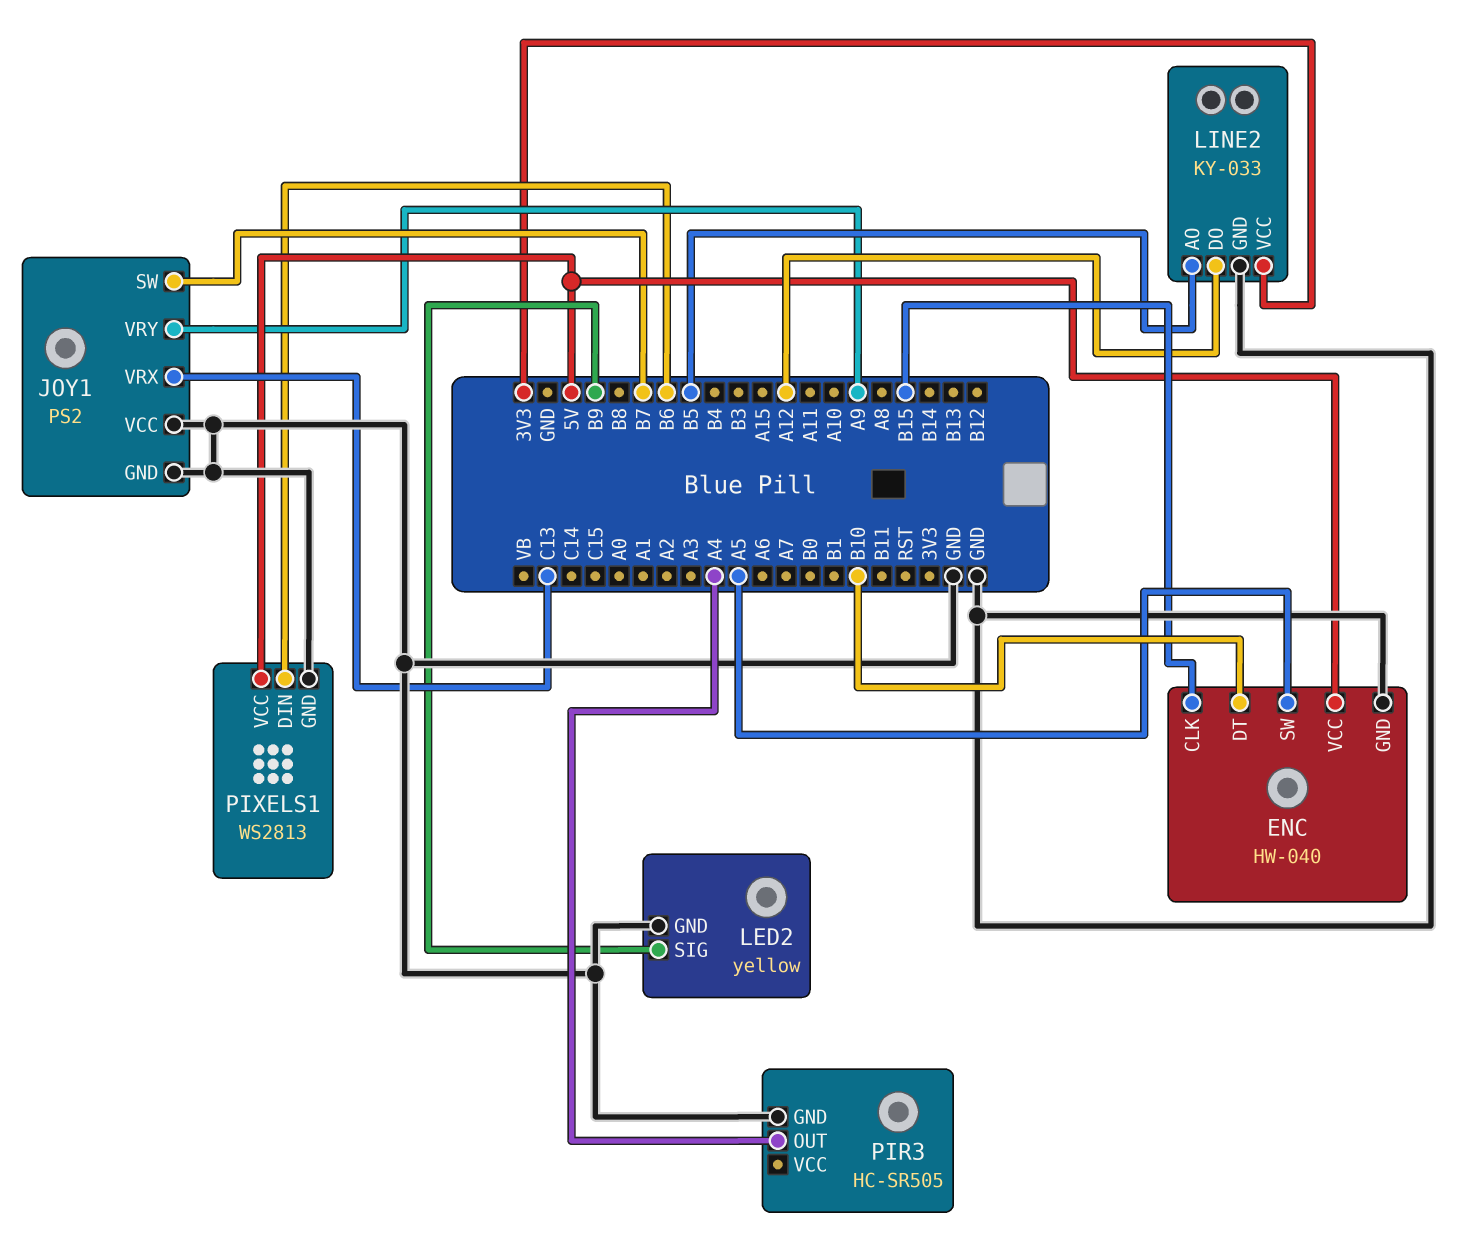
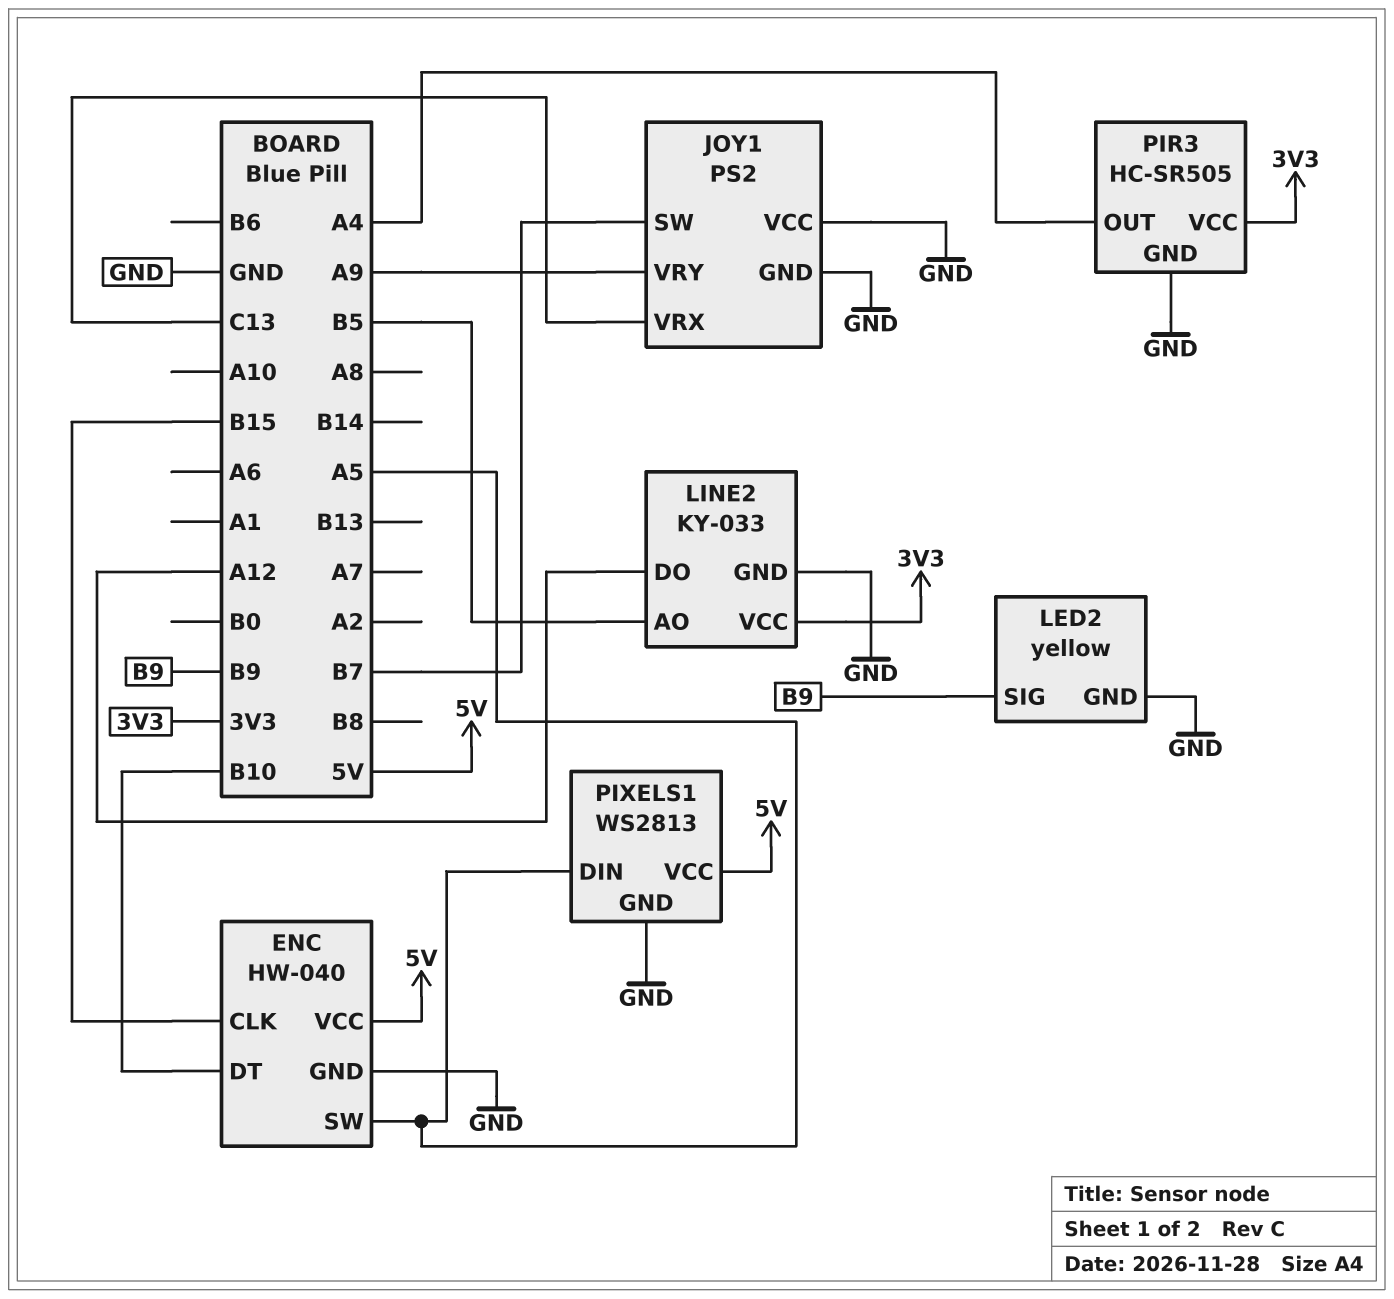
PIR3 pin VCC: none -> 3V3
PIXELS1 pin DIN: B6 -> A5

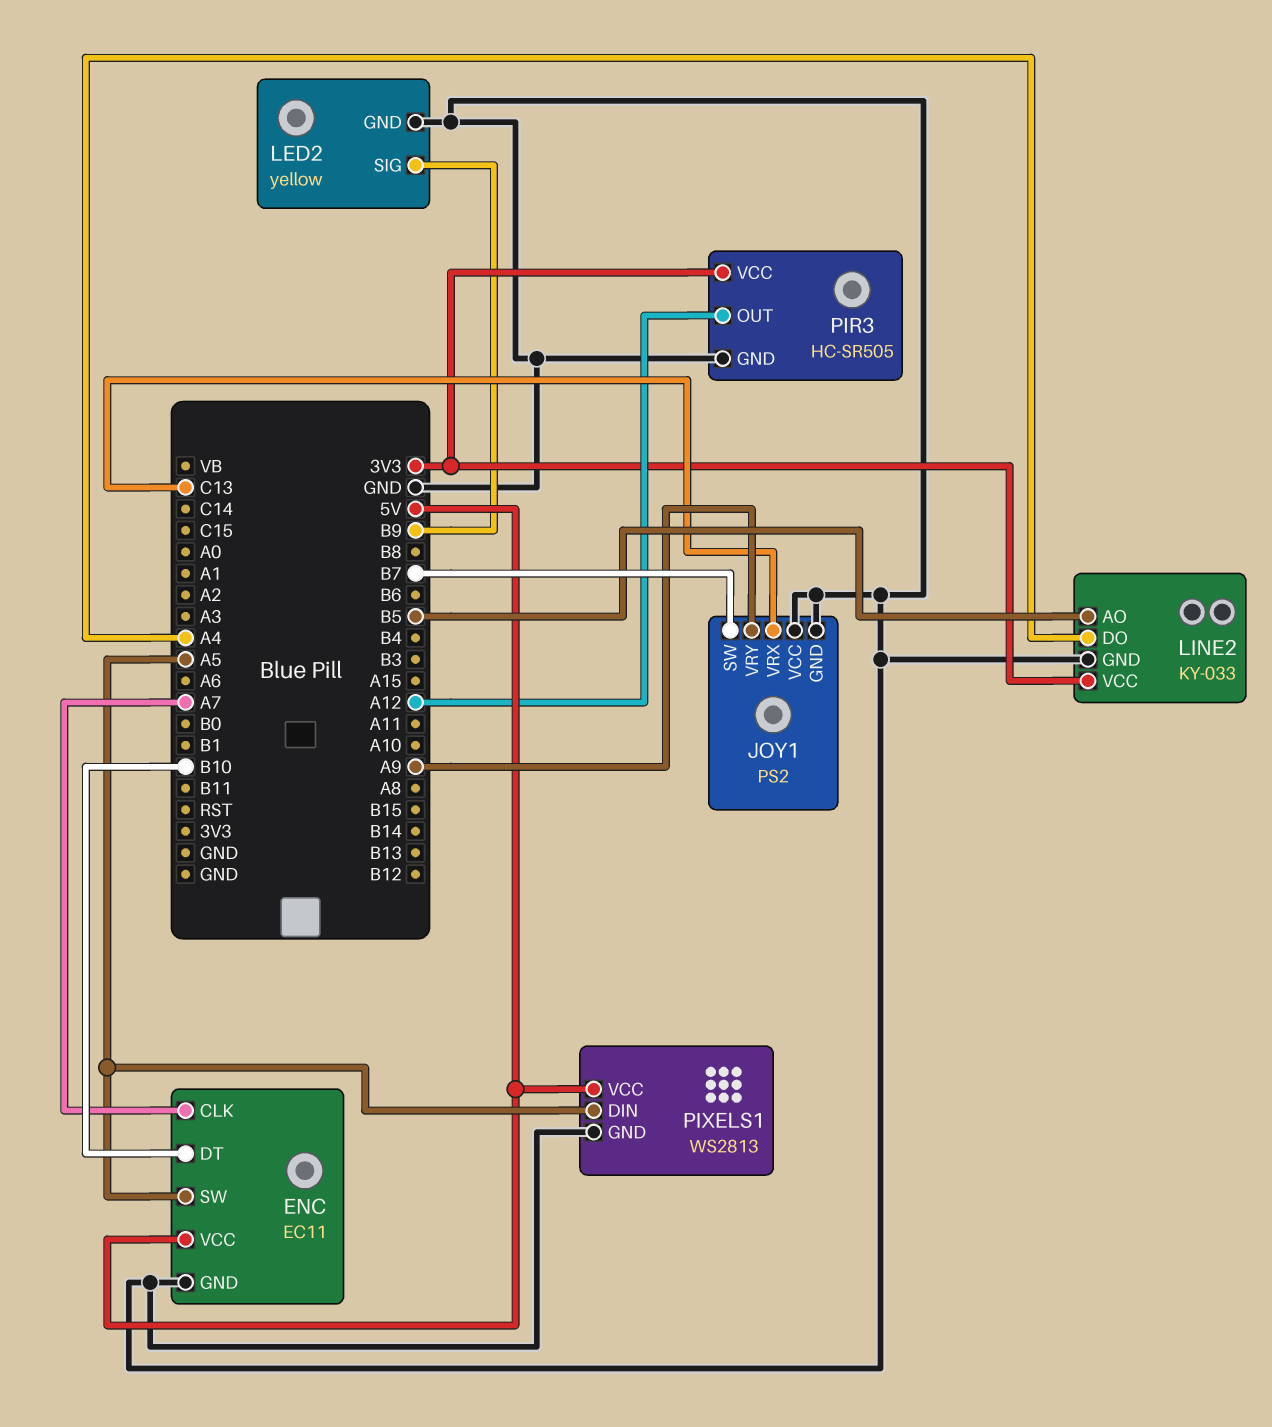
ENC: HW-040 -> EC11
ENC pin CLK: B15 -> A7
LINE2 pin DO: A12 -> A4
PIR3 pin OUT: A4 -> A12

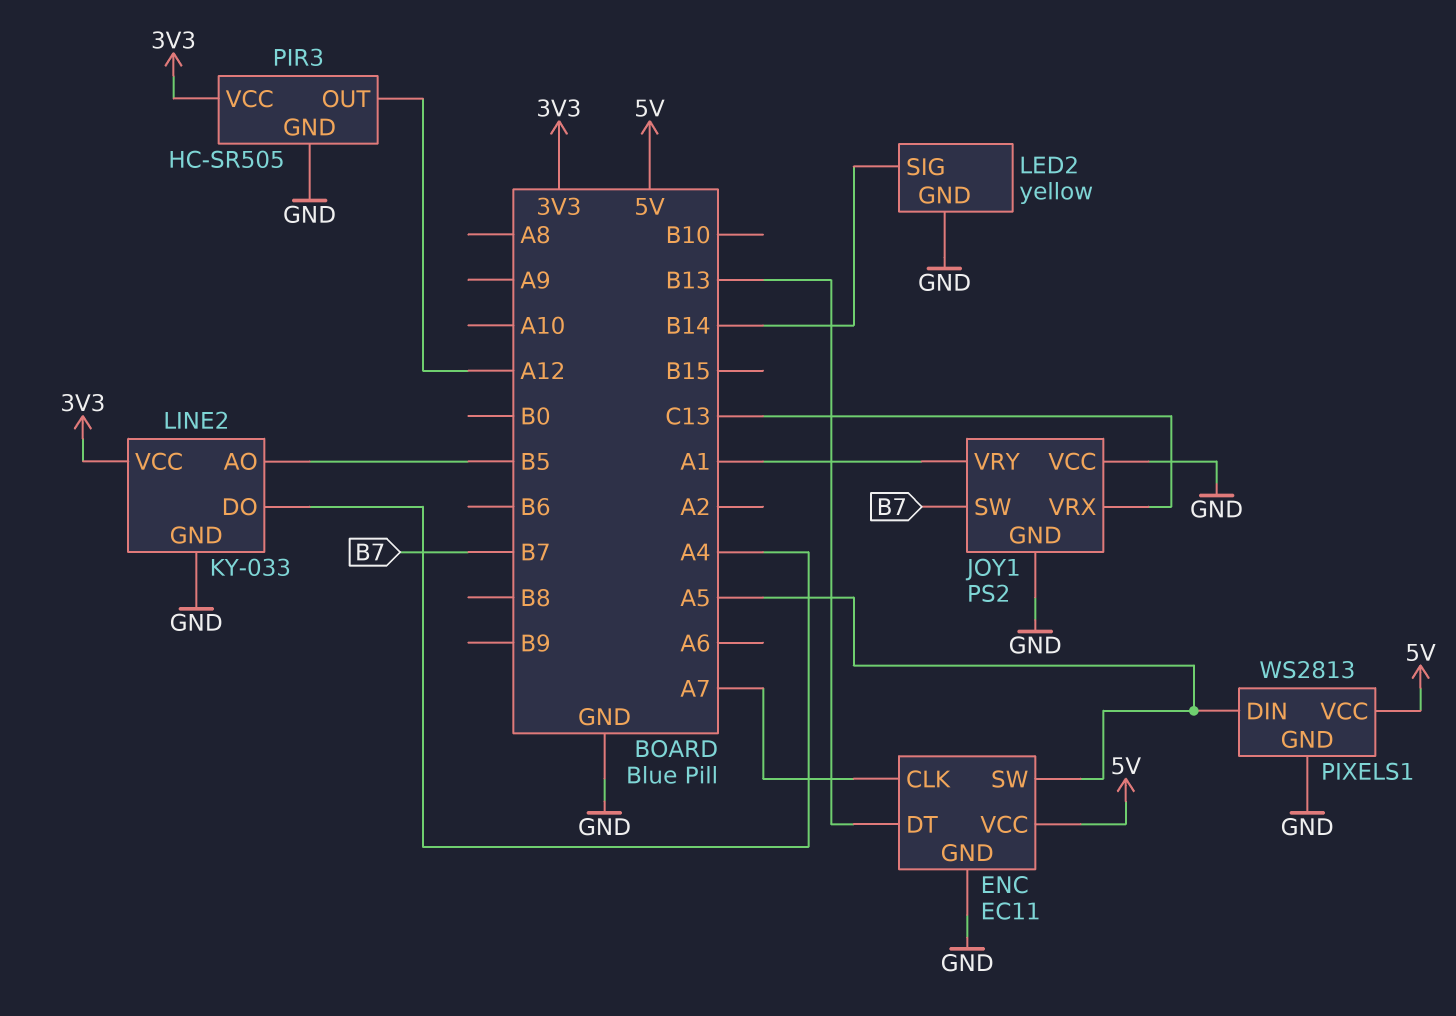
ENC pin DT: B10 -> B13
JOY1 pin VRY: A9 -> A1
LED2 pin SIG: B9 -> B14

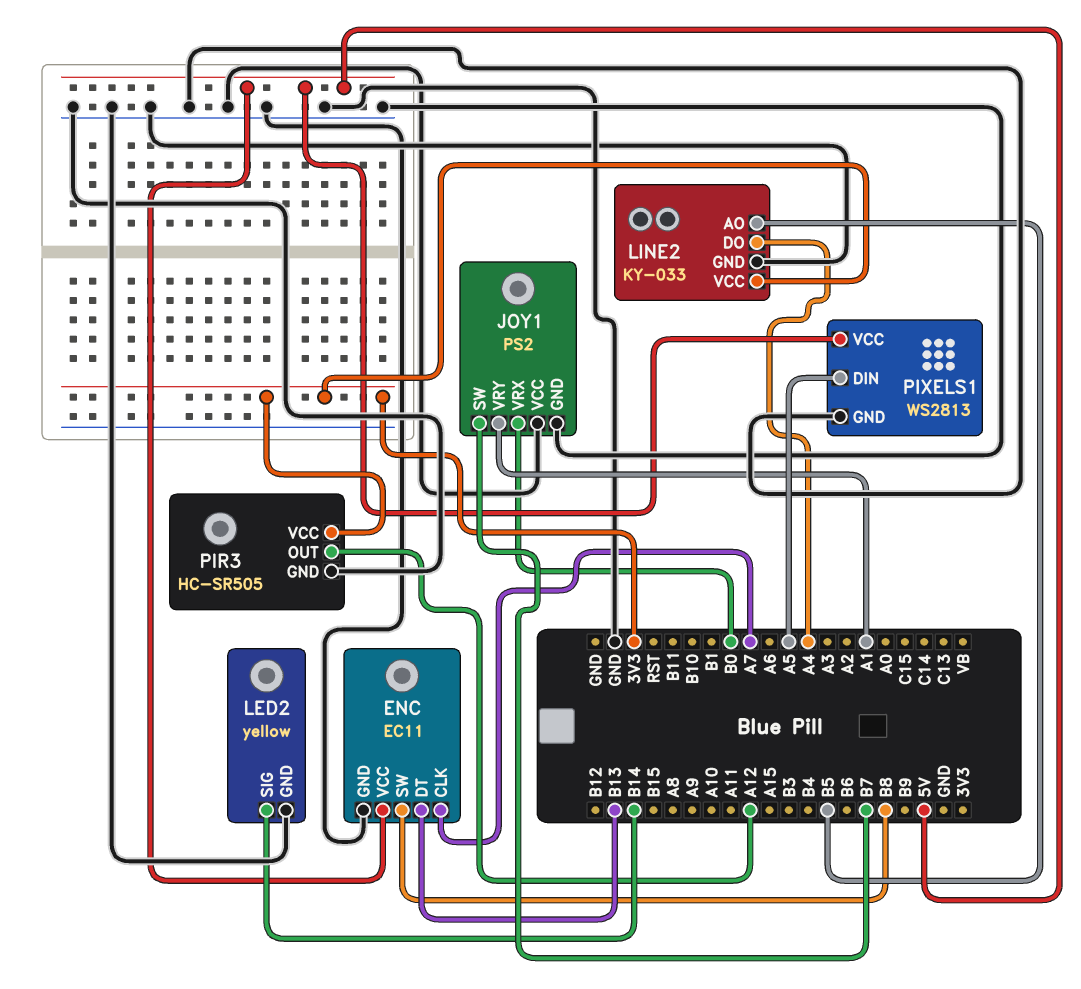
ENC pin SW: A5 -> B8
JOY1 pin VRX: C13 -> B0

